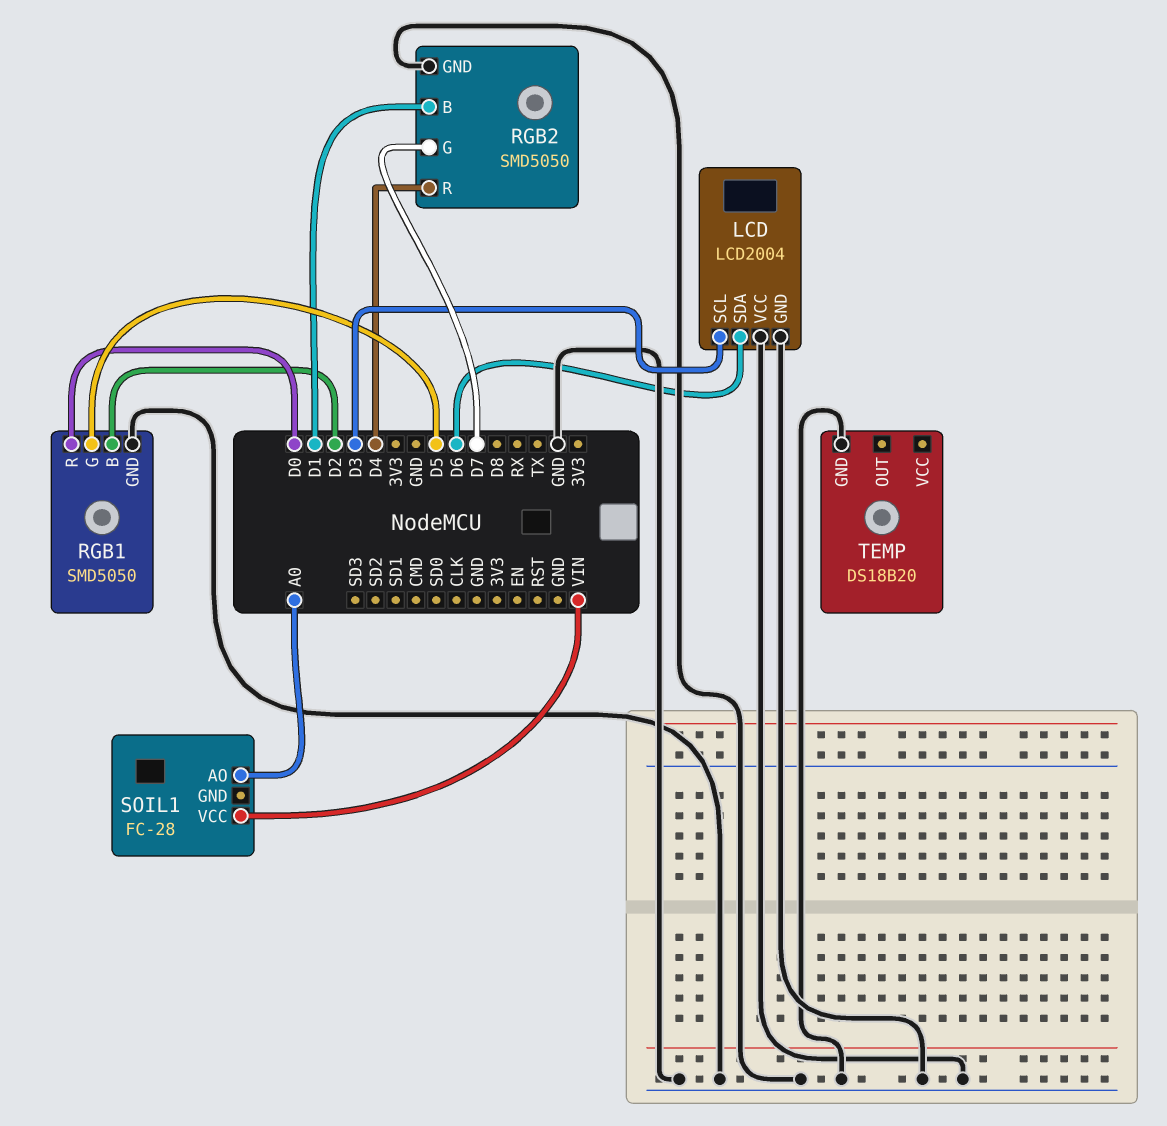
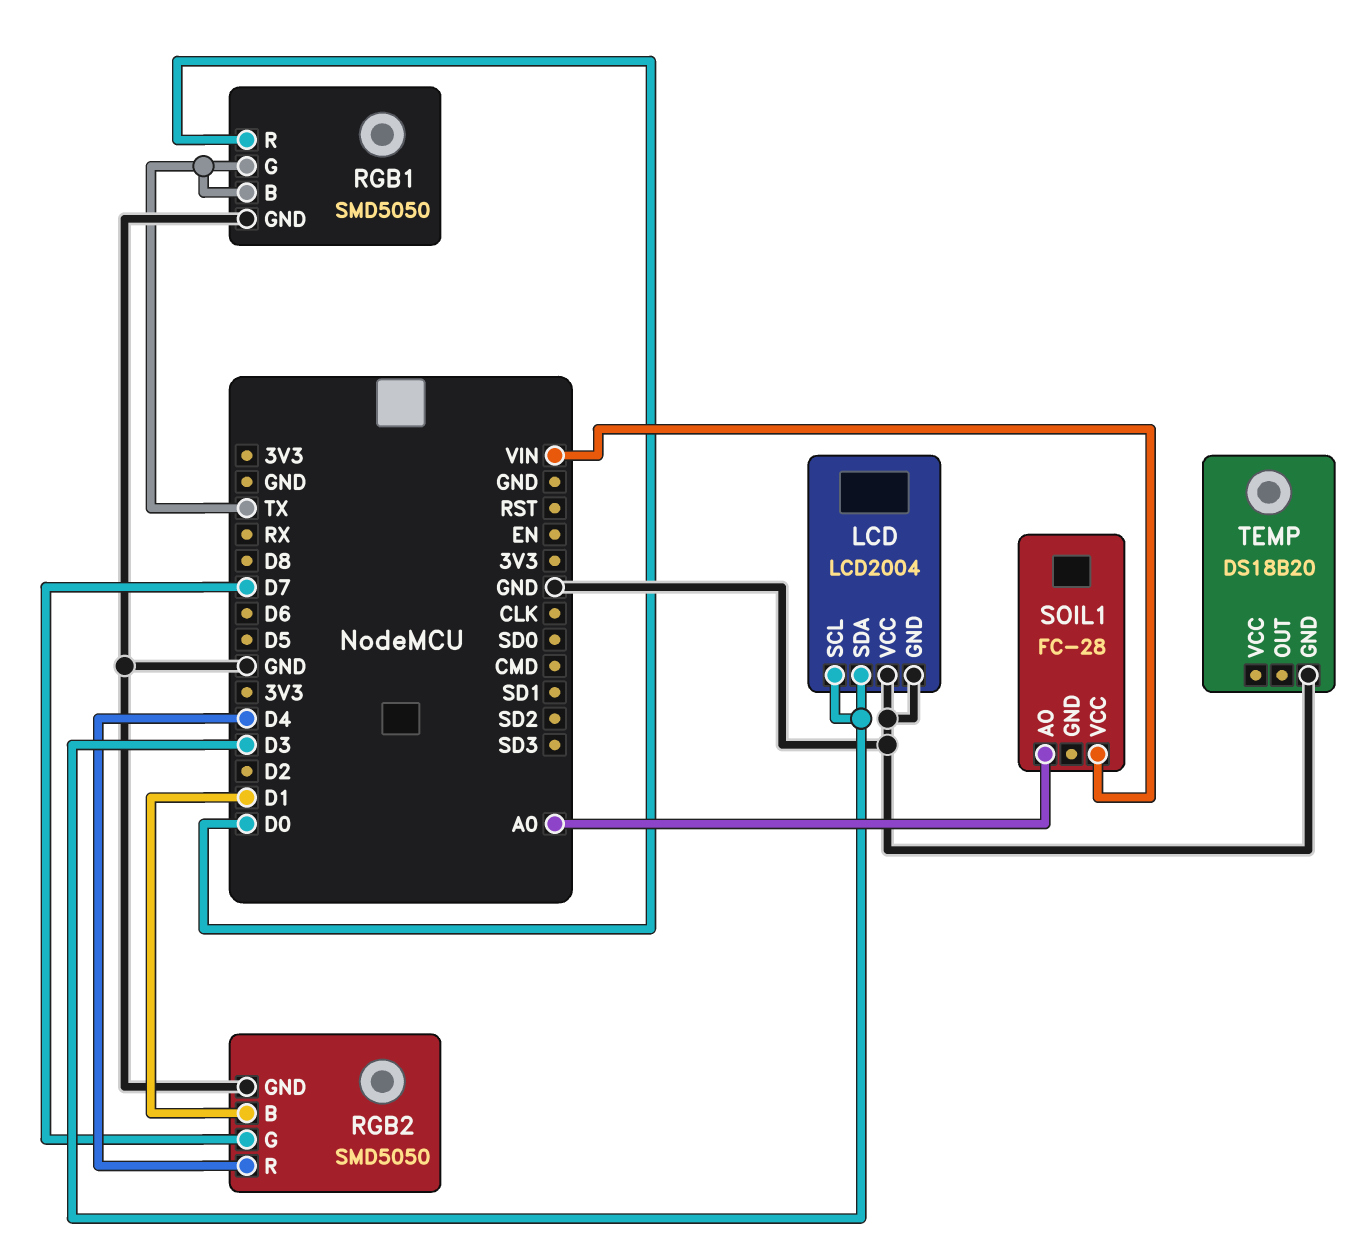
LCD pin SDA: D6 -> D3
RGB1 pin B: D2 -> TX
RGB1 pin G: D5 -> TX

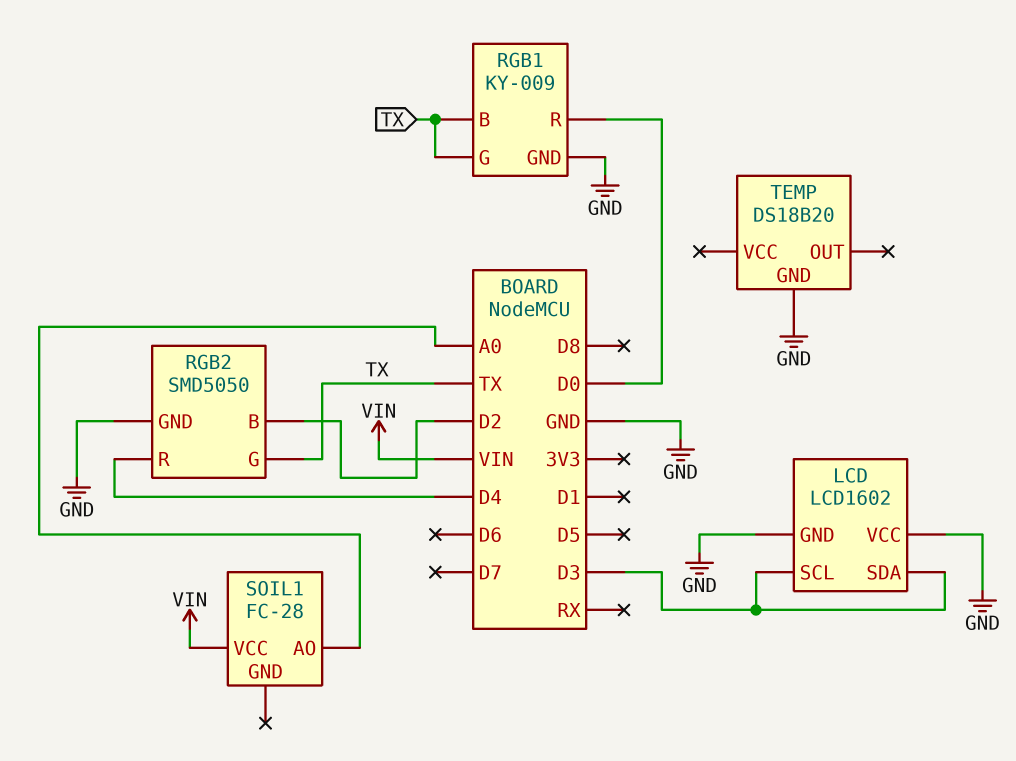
LCD: LCD2004 -> LCD1602
RGB1: SMD5050 -> KY-009
RGB2 pin B: D1 -> D2
RGB2 pin G: D7 -> TX

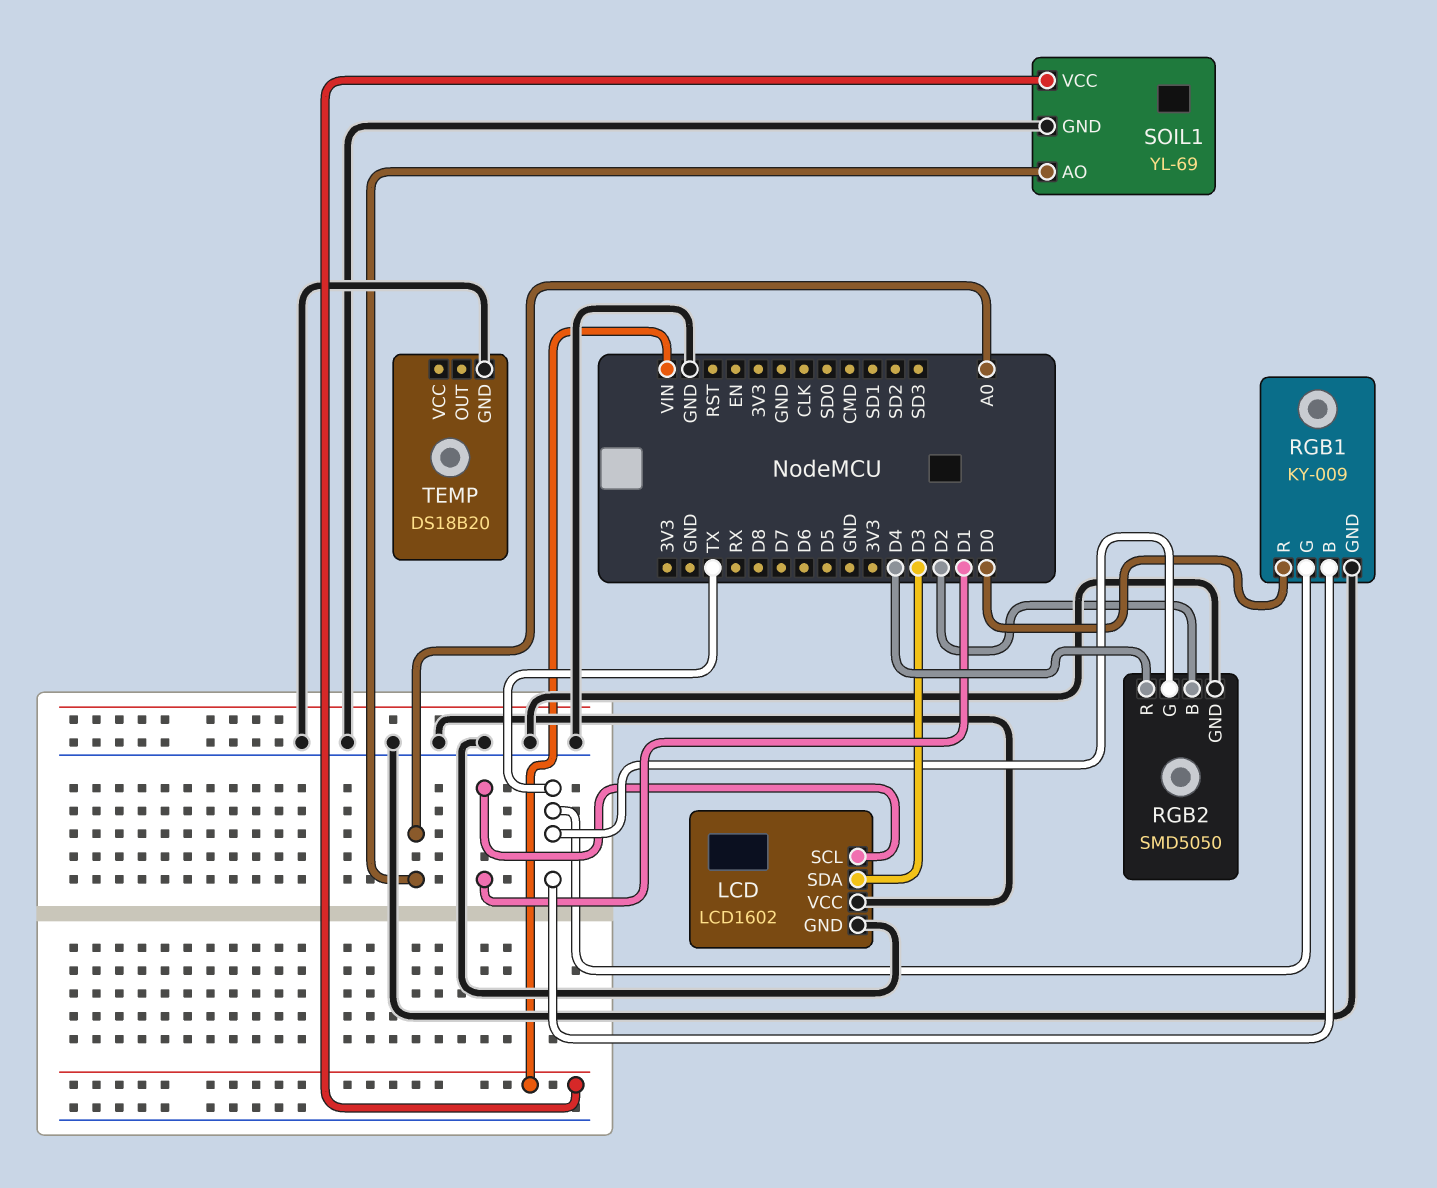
LCD pin SCL: D3 -> D1
SOIL1: FC-28 -> YL-69
SOIL1 pin GND: none -> GND

